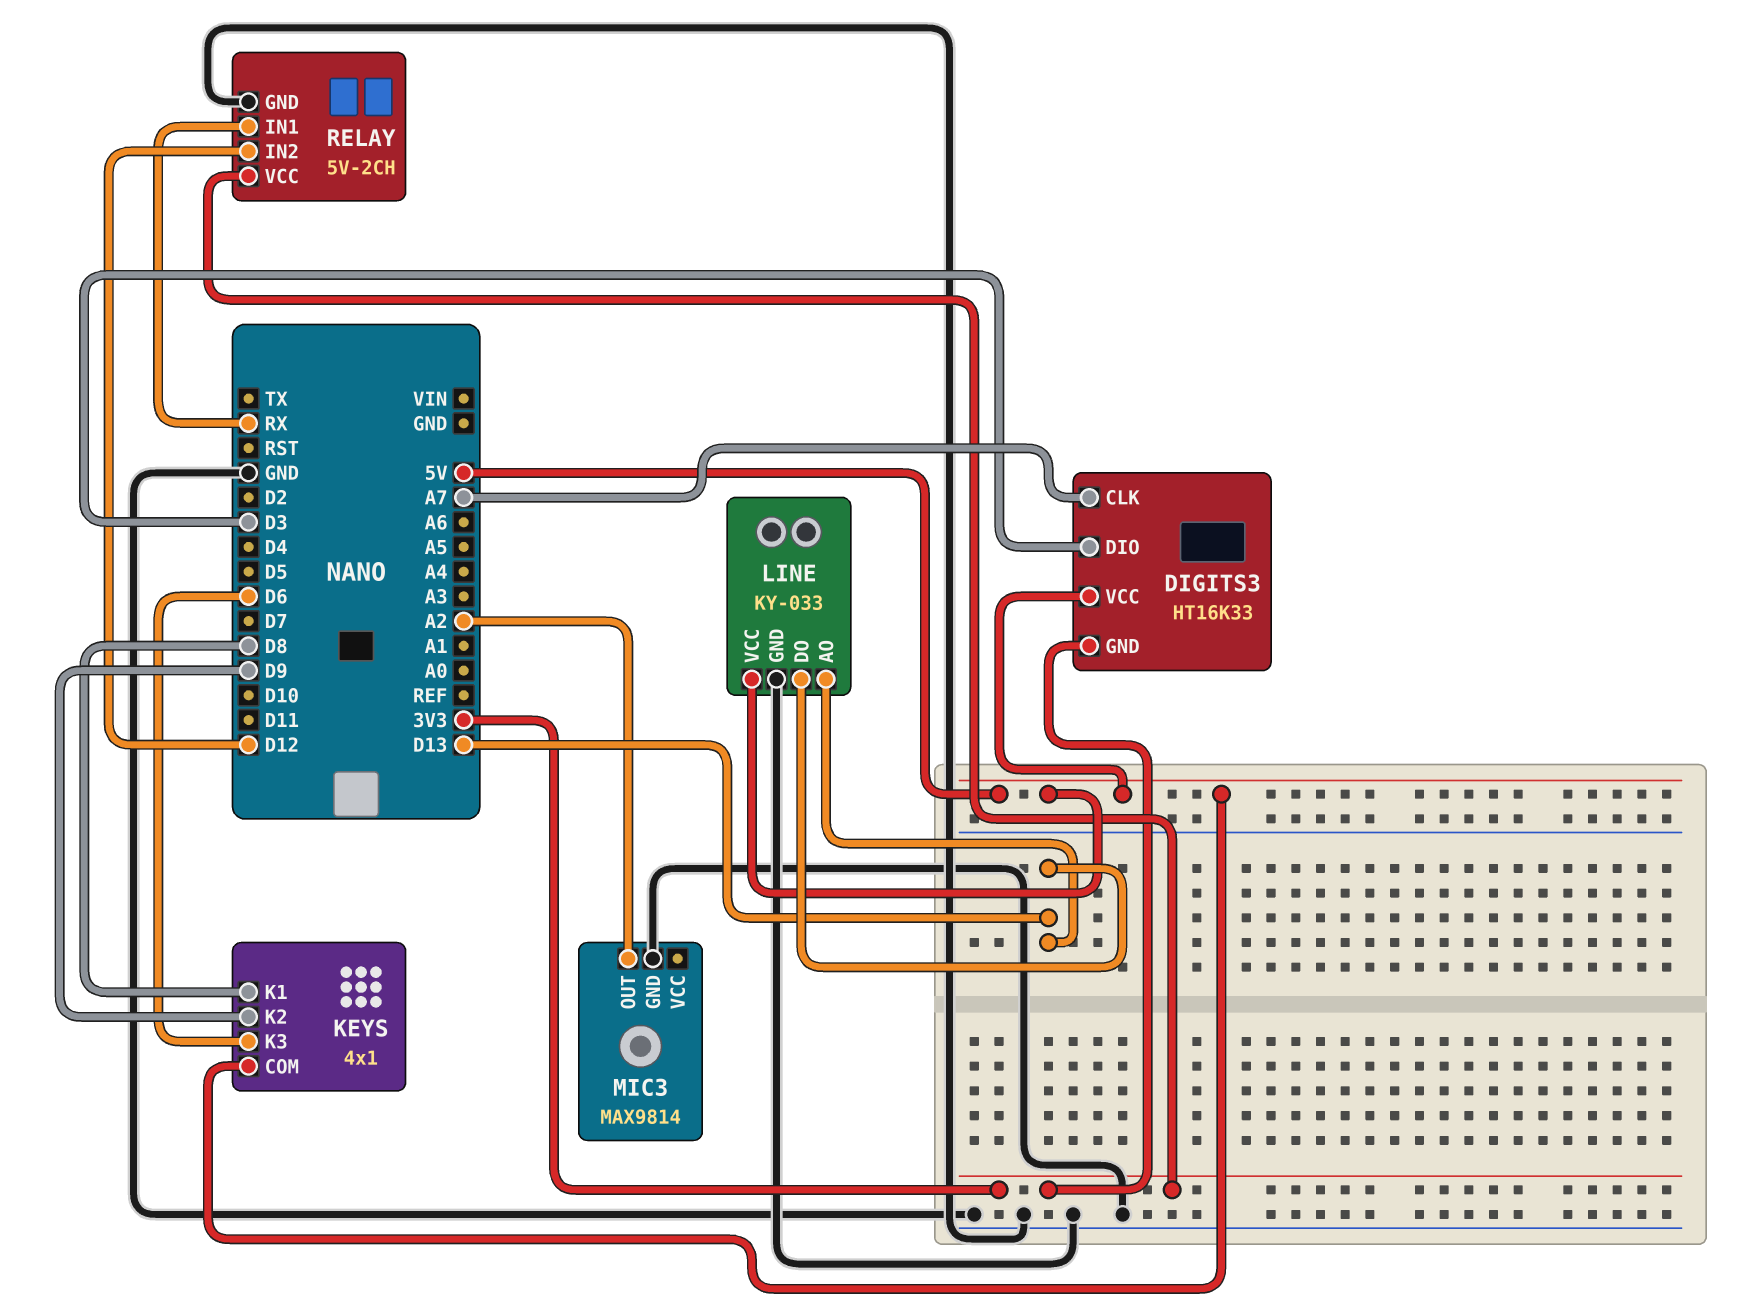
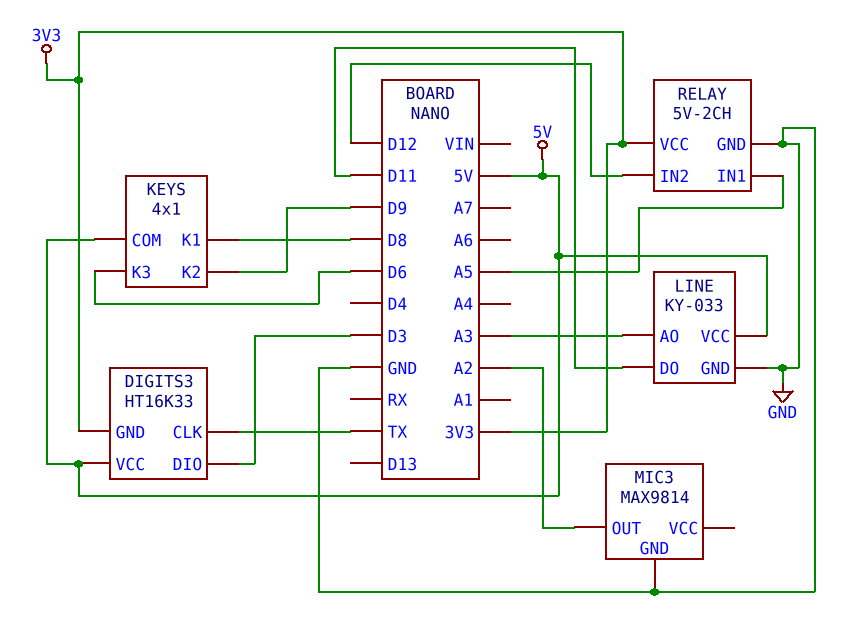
DIGITS3 pin CLK: A7 -> TX
LINE pin AO: D13 -> A3
LINE pin DO: D13 -> D11
RELAY pin IN1: RX -> A5

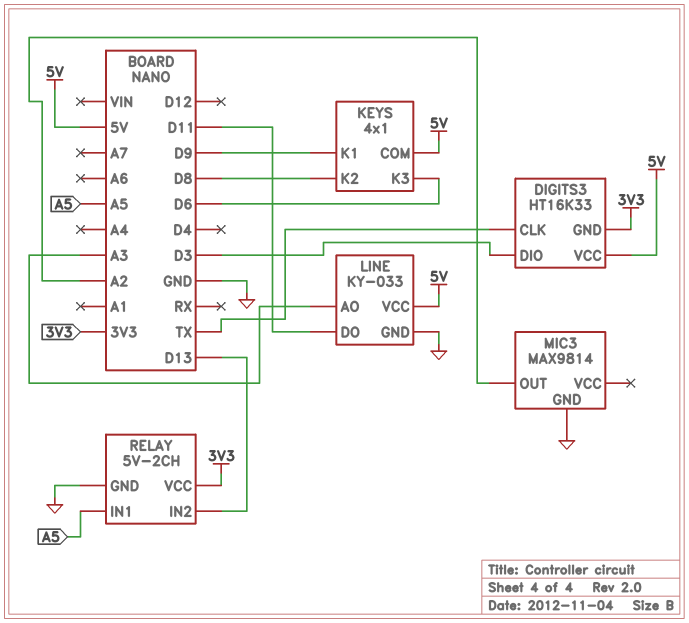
KEYS pin K1: D8 -> D9
KEYS pin K2: D9 -> D8
RELAY pin IN2: D12 -> D13

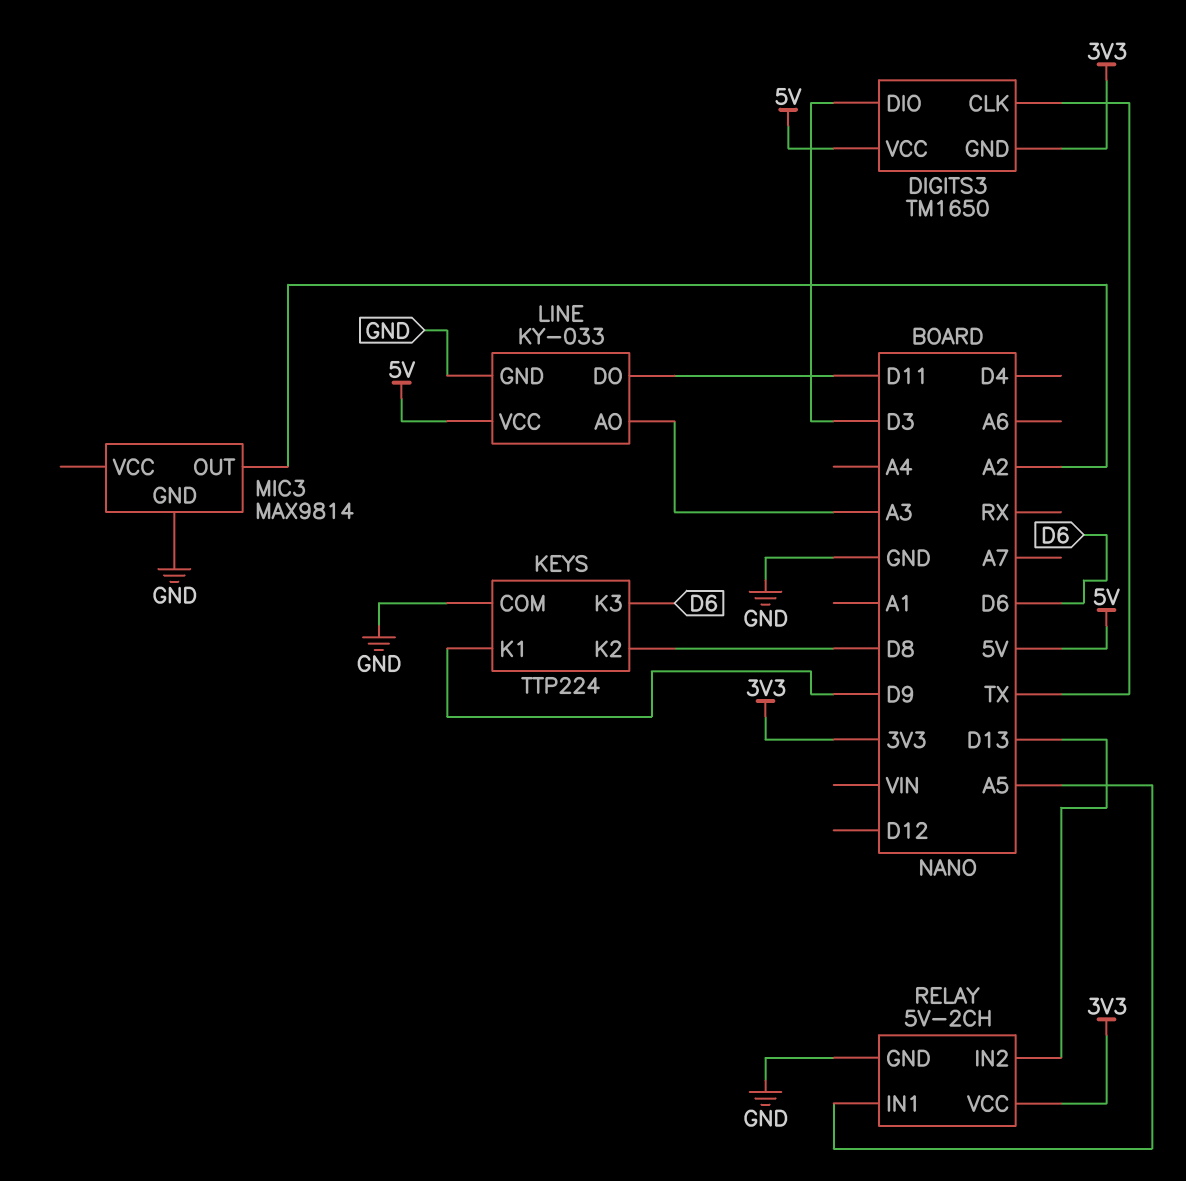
DIGITS3: HT16K33 -> TM1650
KEYS: 4x1 -> TTP224
KEYS pin COM: 5V -> GND

